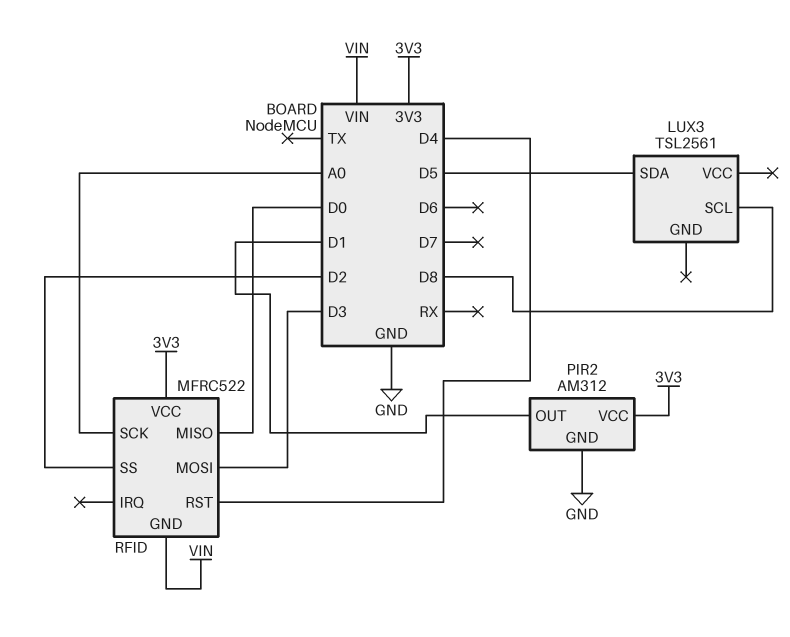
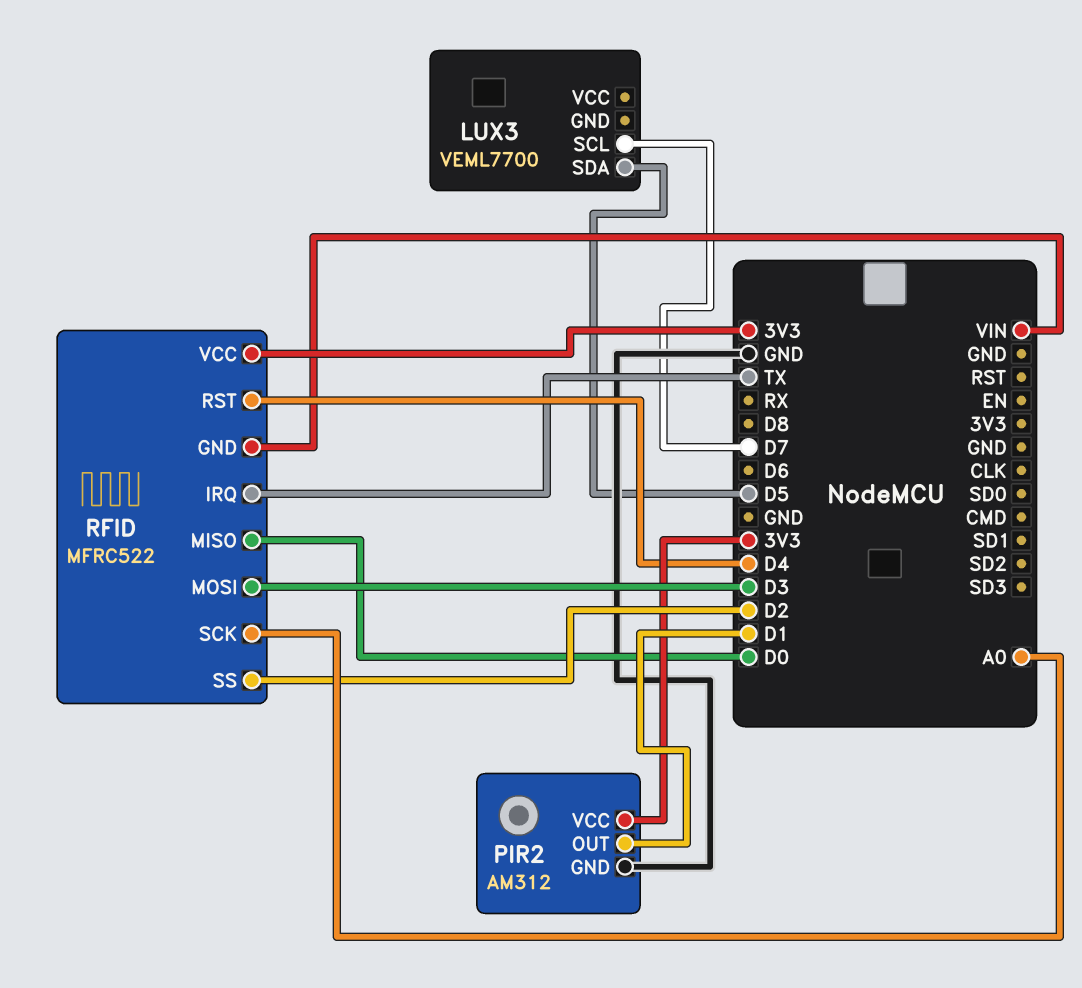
LUX3: TSL2561 -> VEML7700
LUX3 pin SCL: D8 -> D7
RFID pin IRQ: none -> TX

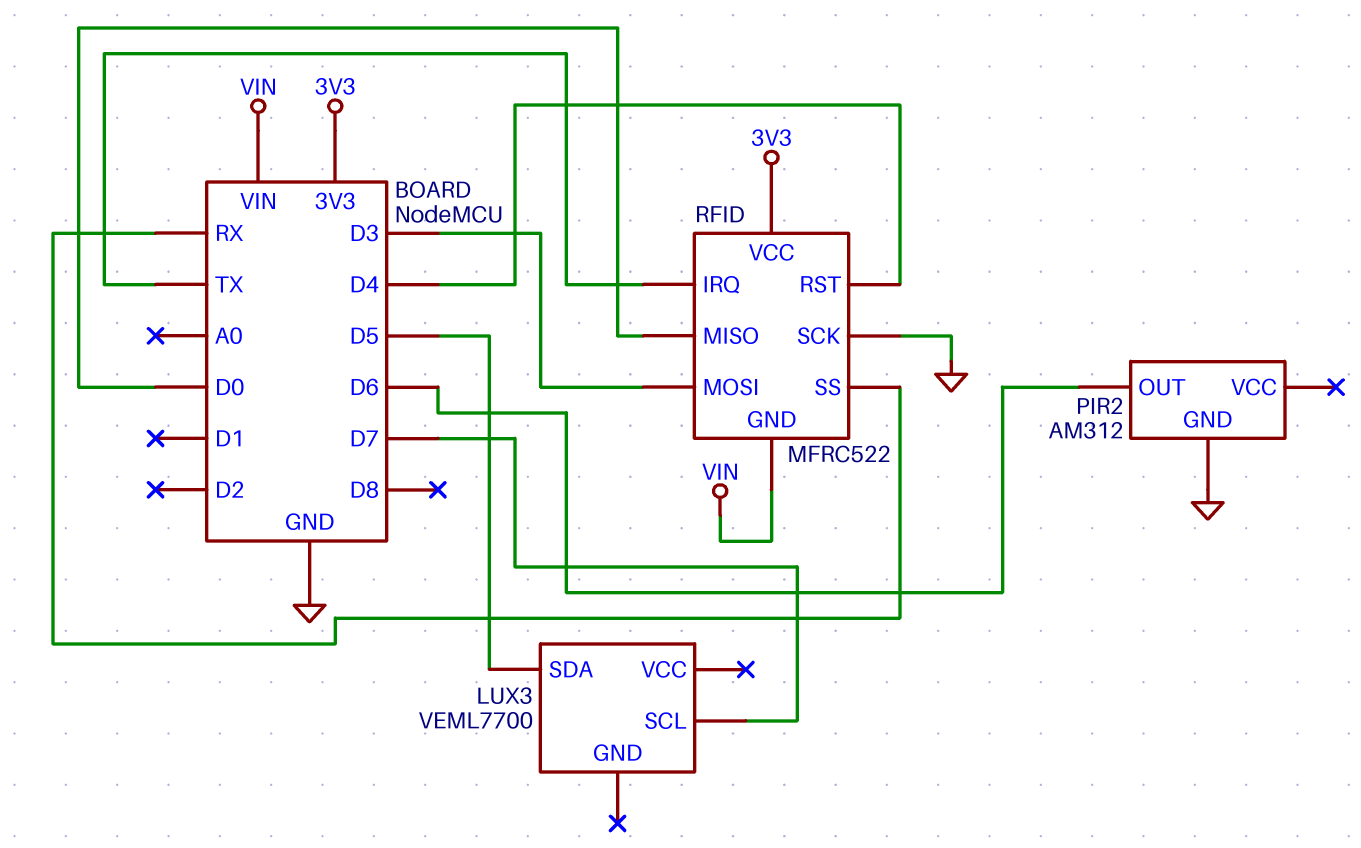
PIR2 pin OUT: D1 -> D6
PIR2 pin VCC: 3V3 -> none
RFID pin SCK: A0 -> GND
RFID pin SS: D2 -> RX

